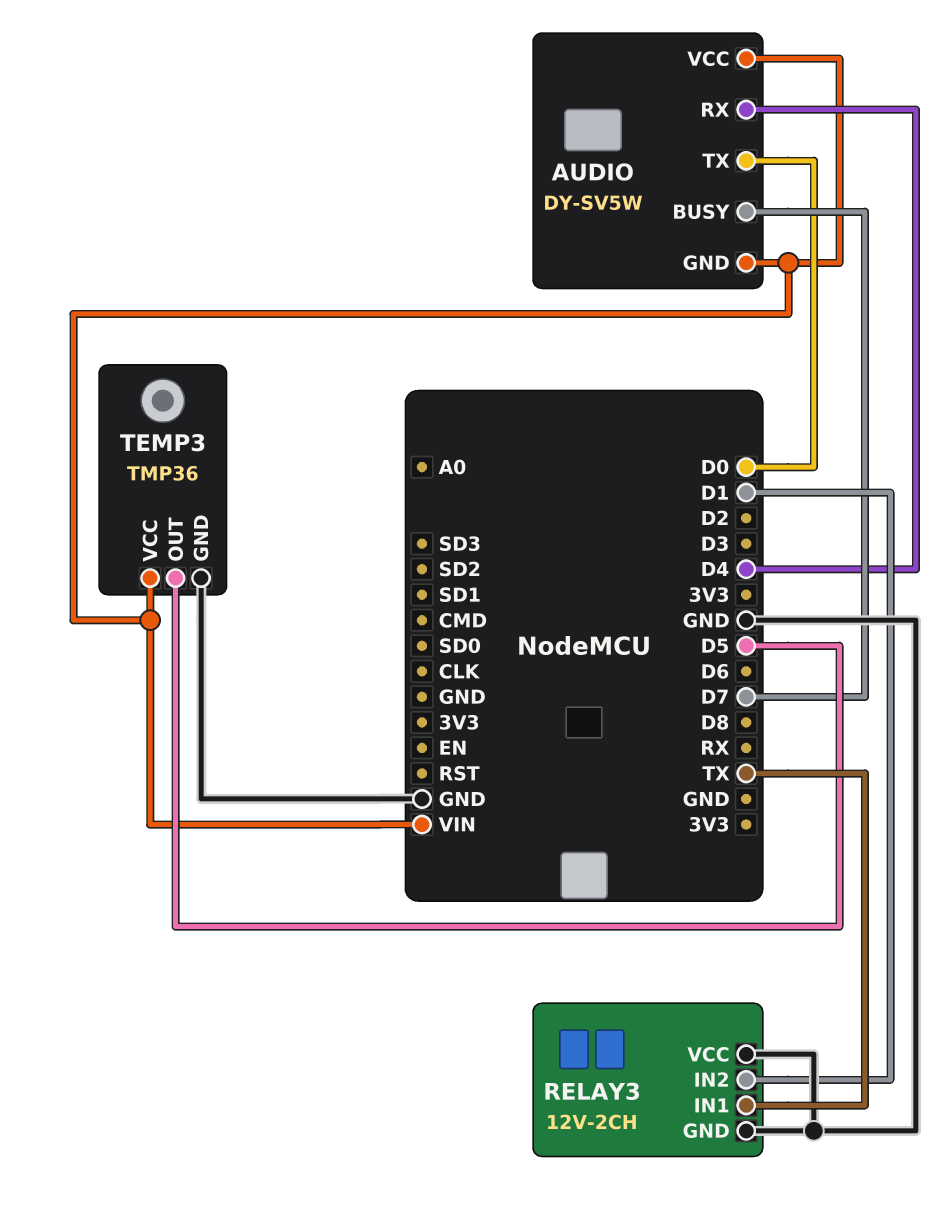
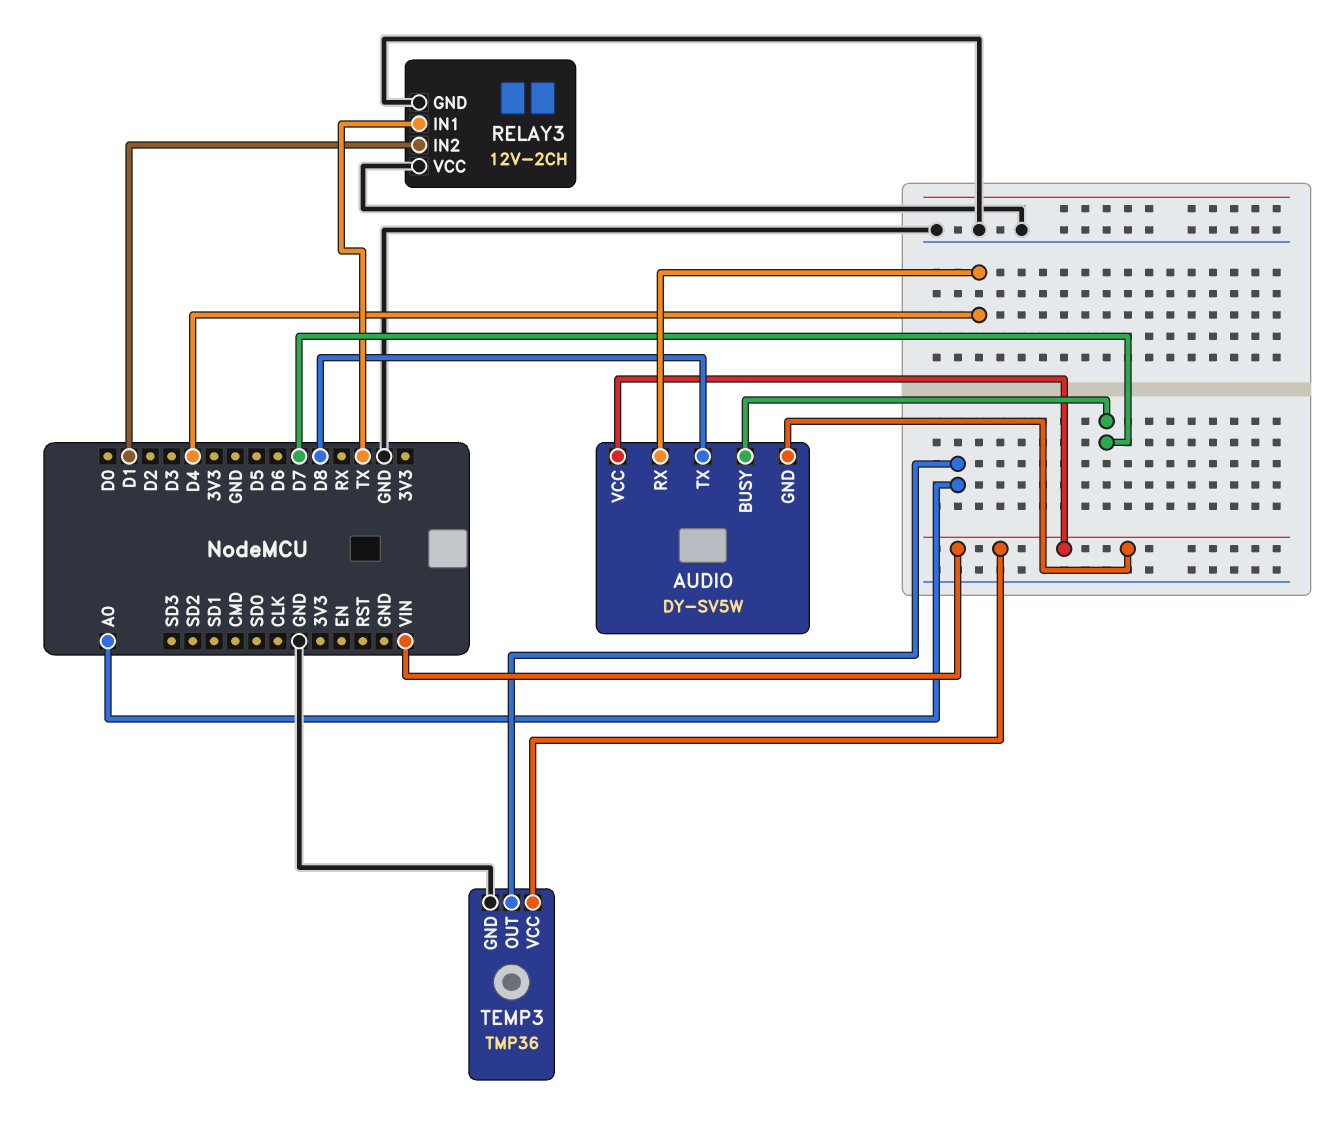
AUDIO pin TX: D0 -> D8
TEMP3 pin OUT: D5 -> A0

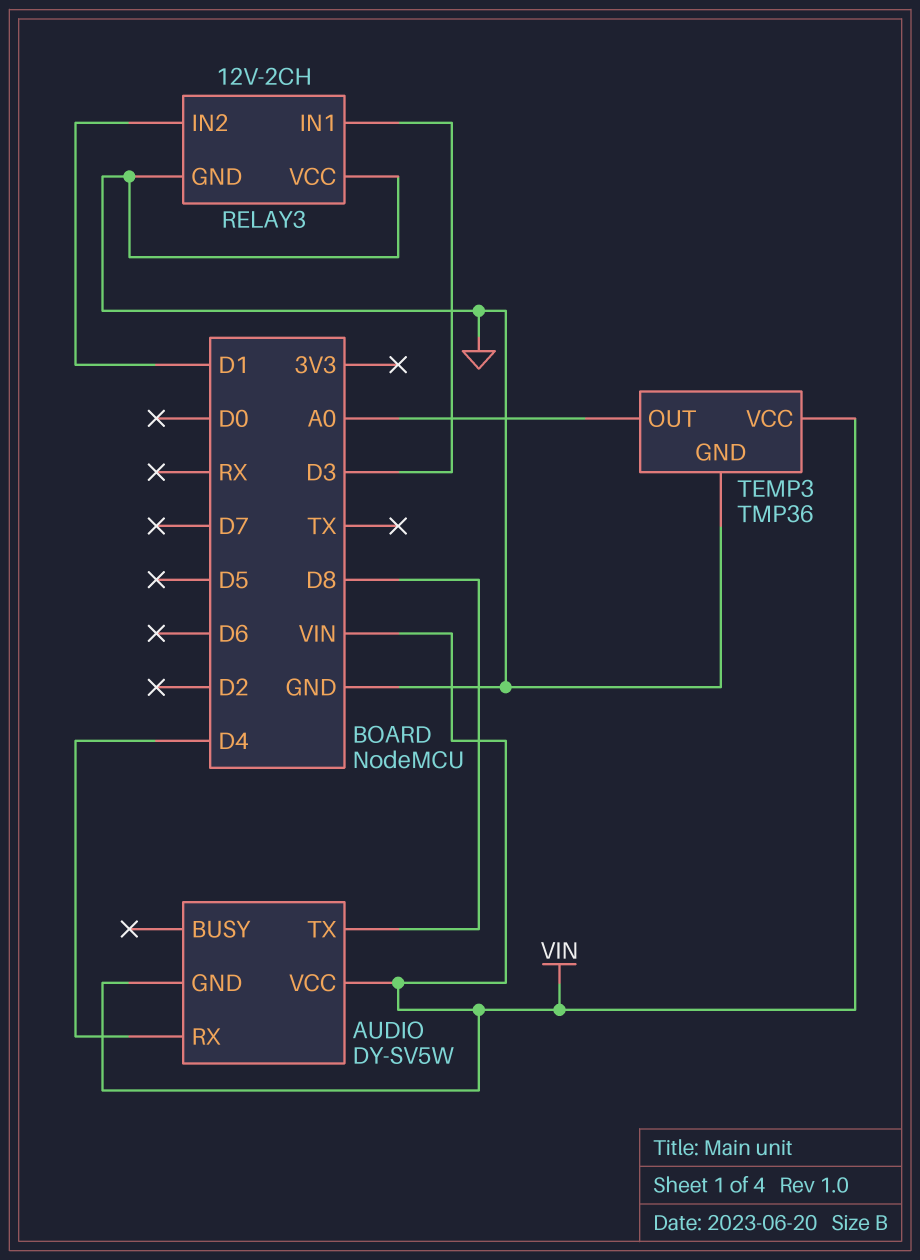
AUDIO pin BUSY: D7 -> none
RELAY3 pin IN1: TX -> D3

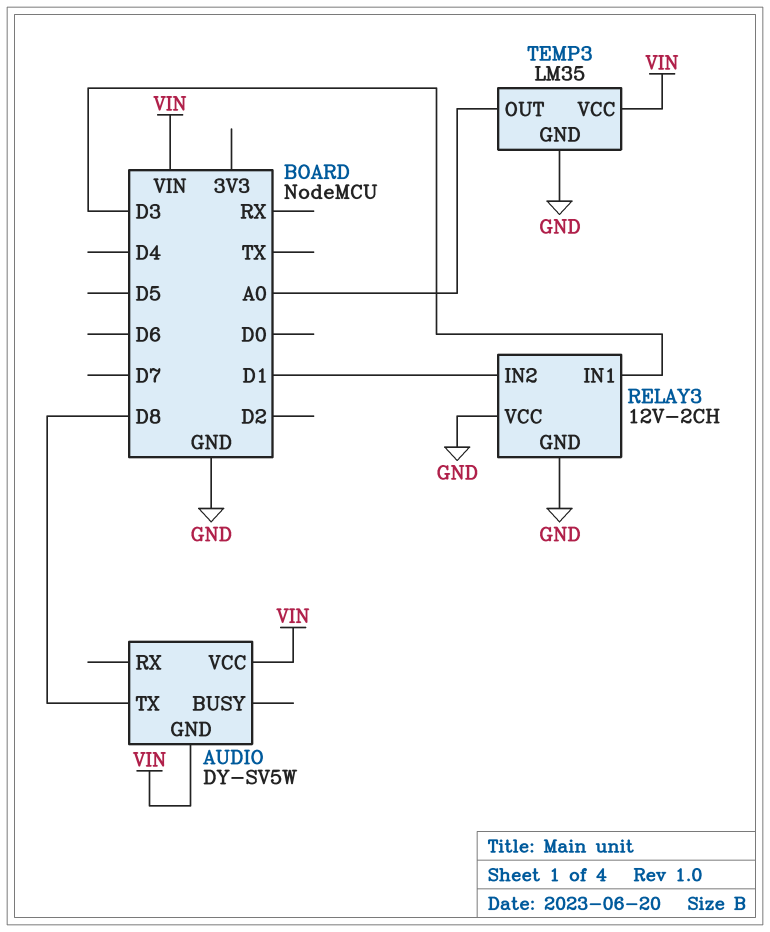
AUDIO pin RX: D4 -> none
TEMP3: TMP36 -> LM35

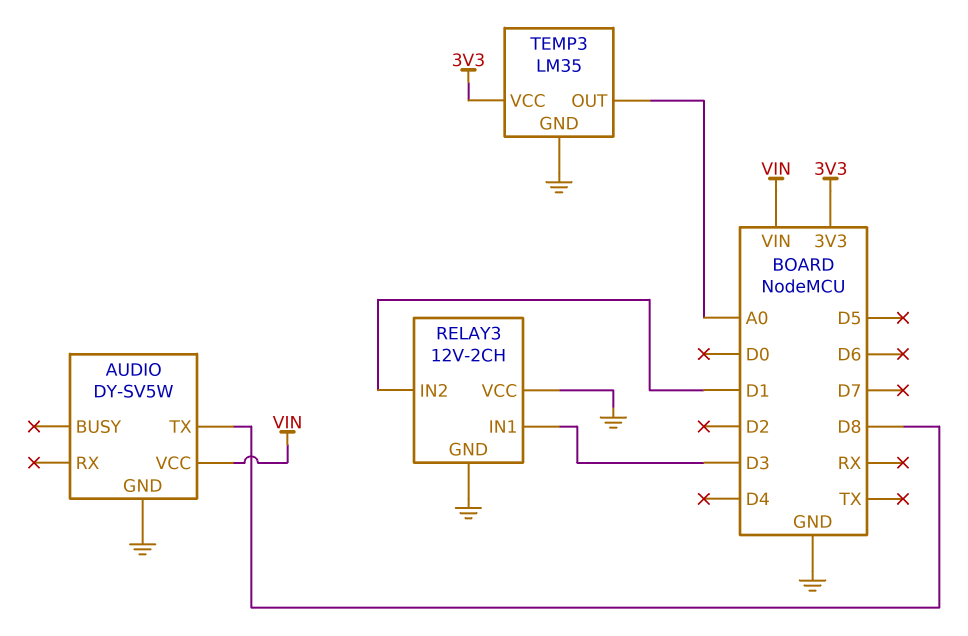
AUDIO pin GND: VIN -> GND
TEMP3 pin VCC: VIN -> 3V3

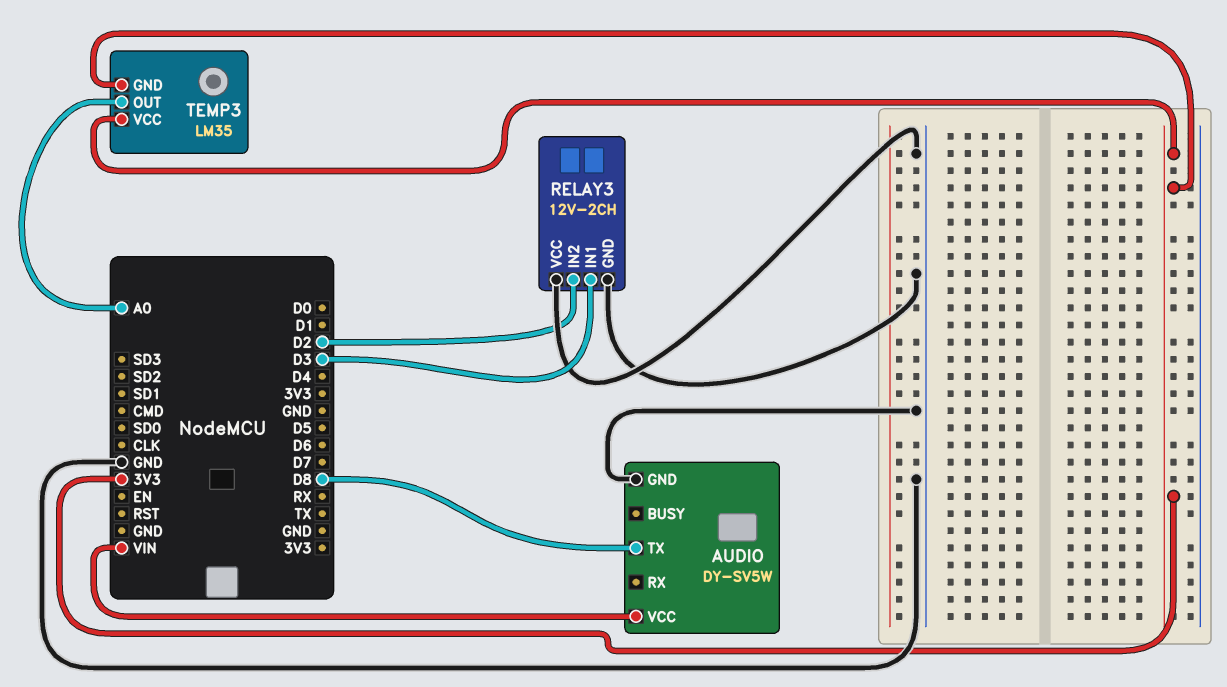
RELAY3 pin IN2: D1 -> D2
TEMP3 pin GND: GND -> 3V3

